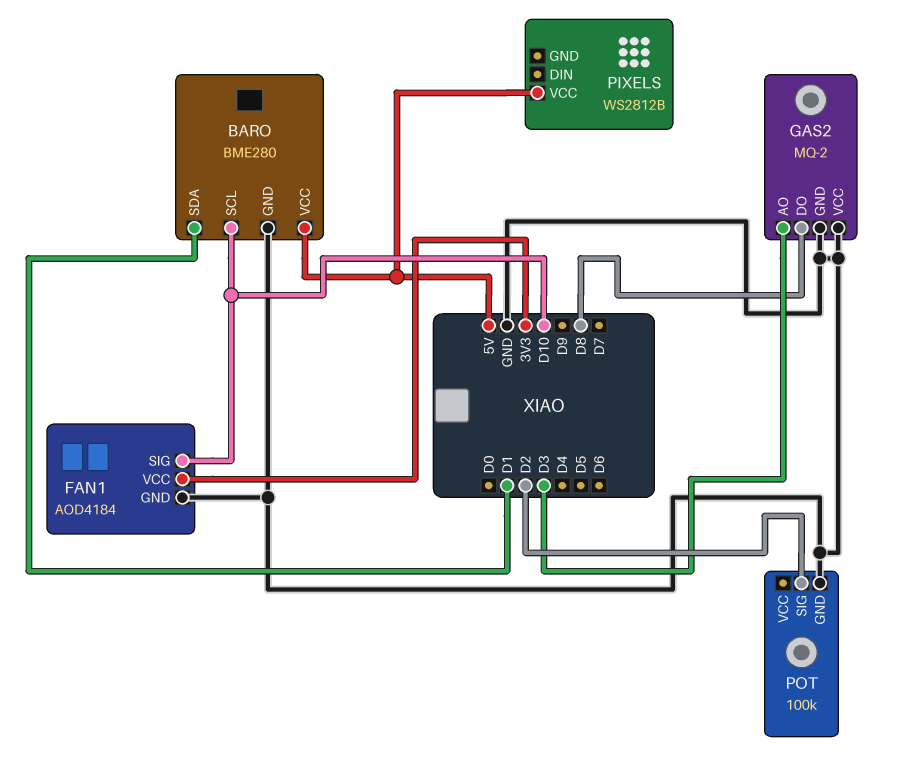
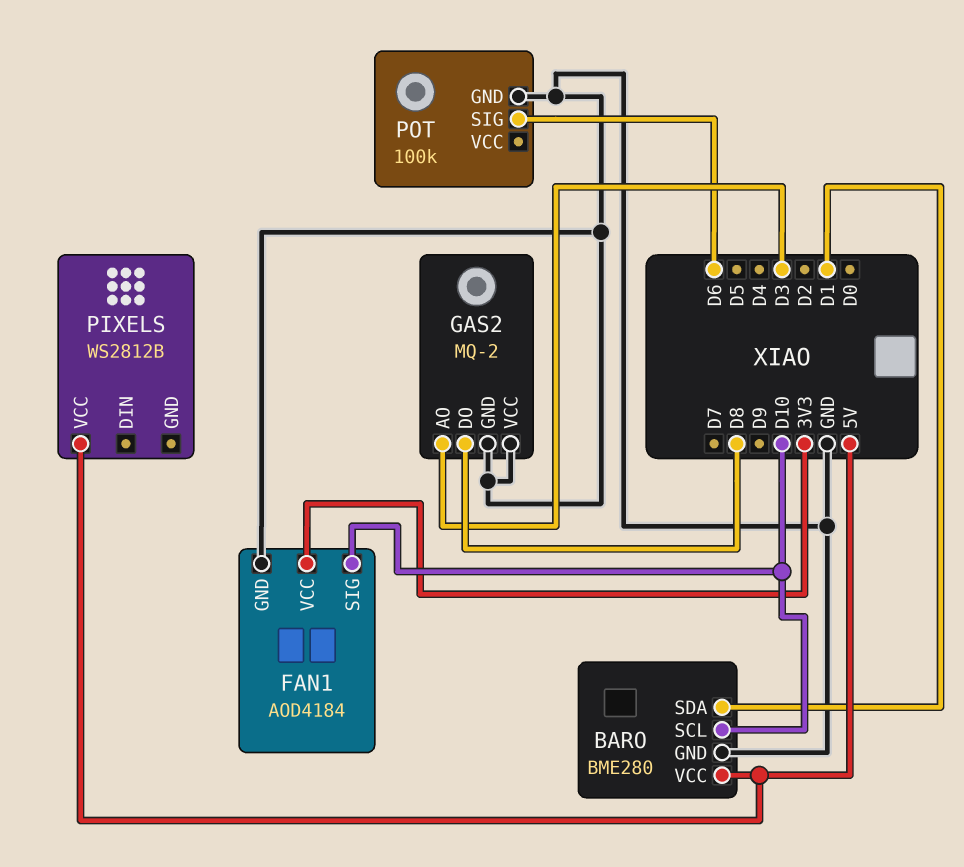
POT pin SIG: D2 -> D6

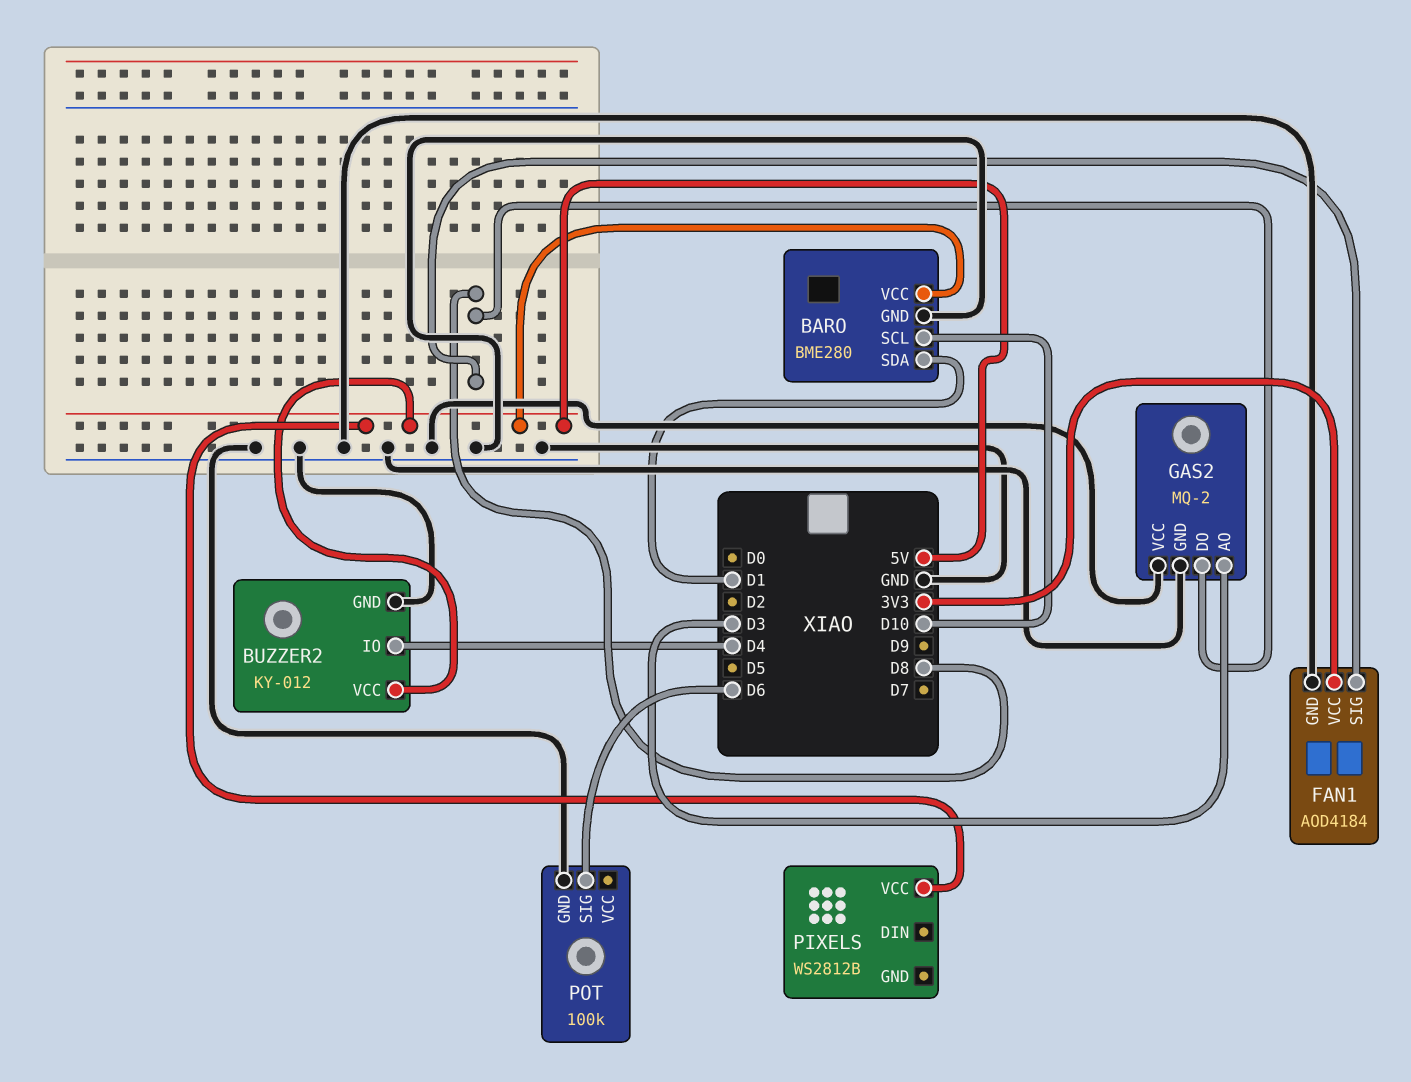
BUZZER2: none -> KY-012
BUZZER2 pin GND: none -> GND
BUZZER2 pin IO: none -> D4
BUZZER2 pin VCC: none -> 5V
FAN1 pin SIG: D10 -> D8

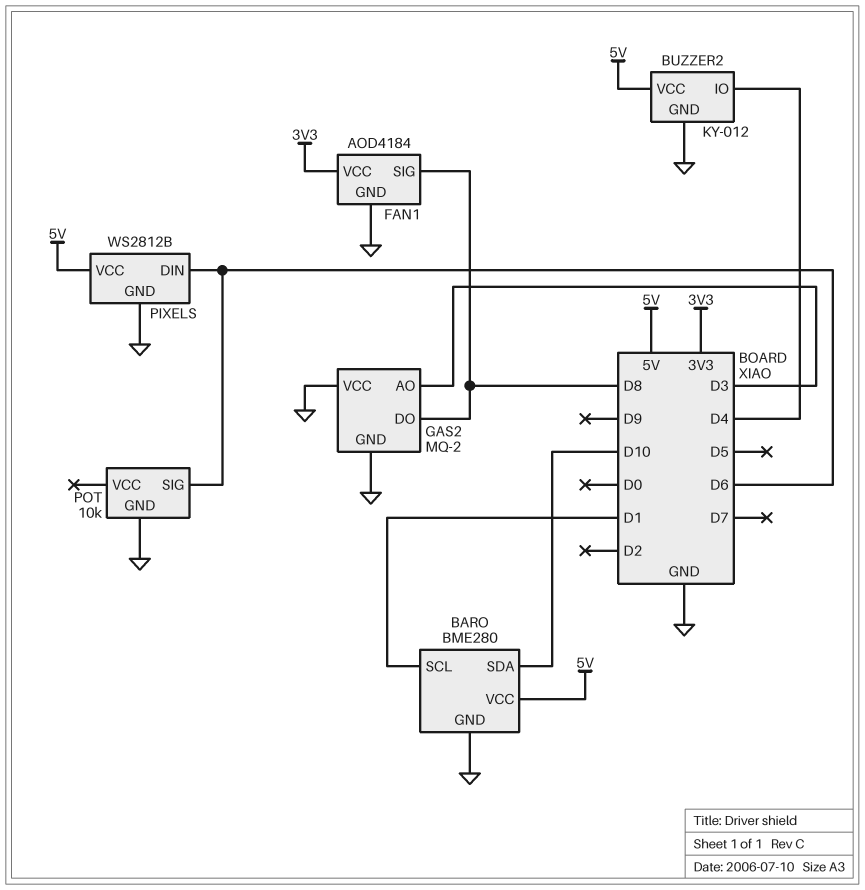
BARO pin SCL: D10 -> D1
BARO pin SDA: D1 -> D10
PIXELS pin DIN: none -> D6
PIXELS pin GND: none -> GND
POT: 100k -> 10k

